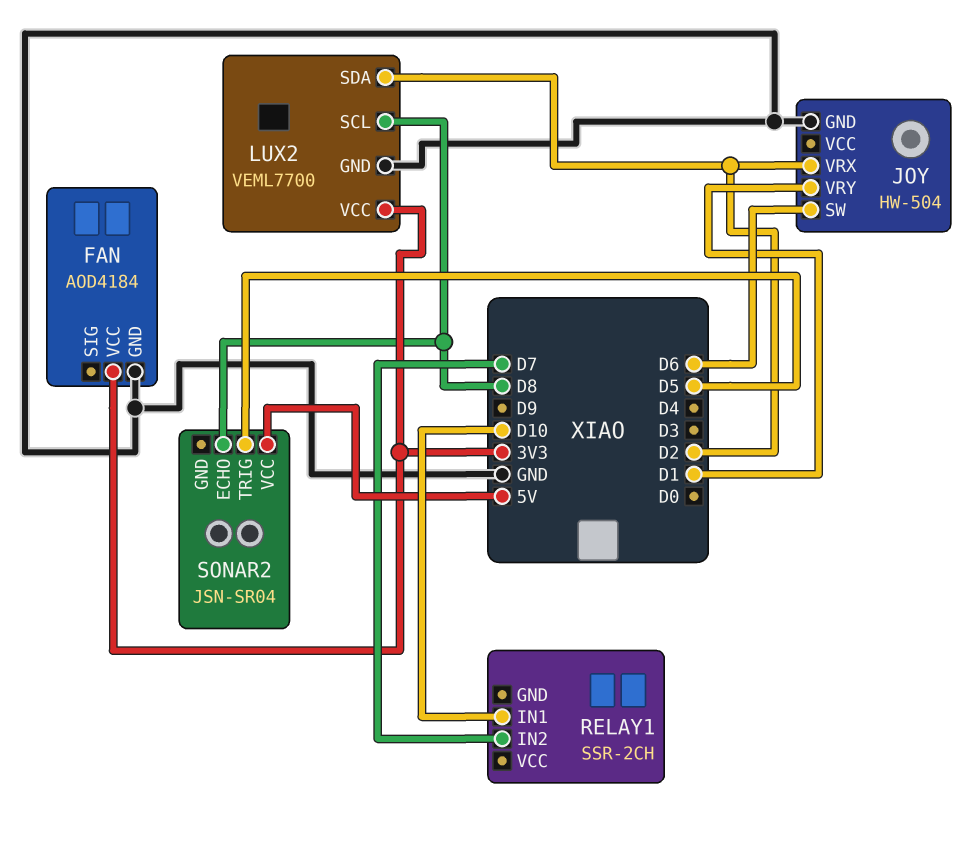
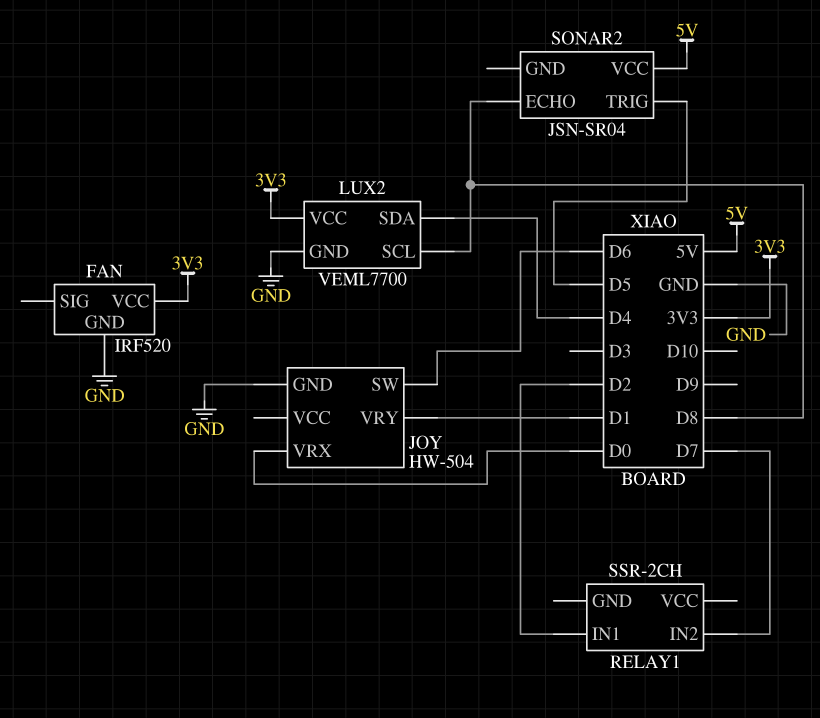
FAN: AOD4184 -> IRF520
JOY pin VRX: D2 -> D0
LUX2 pin SDA: D2 -> D4
RELAY1 pin IN1: D10 -> D2

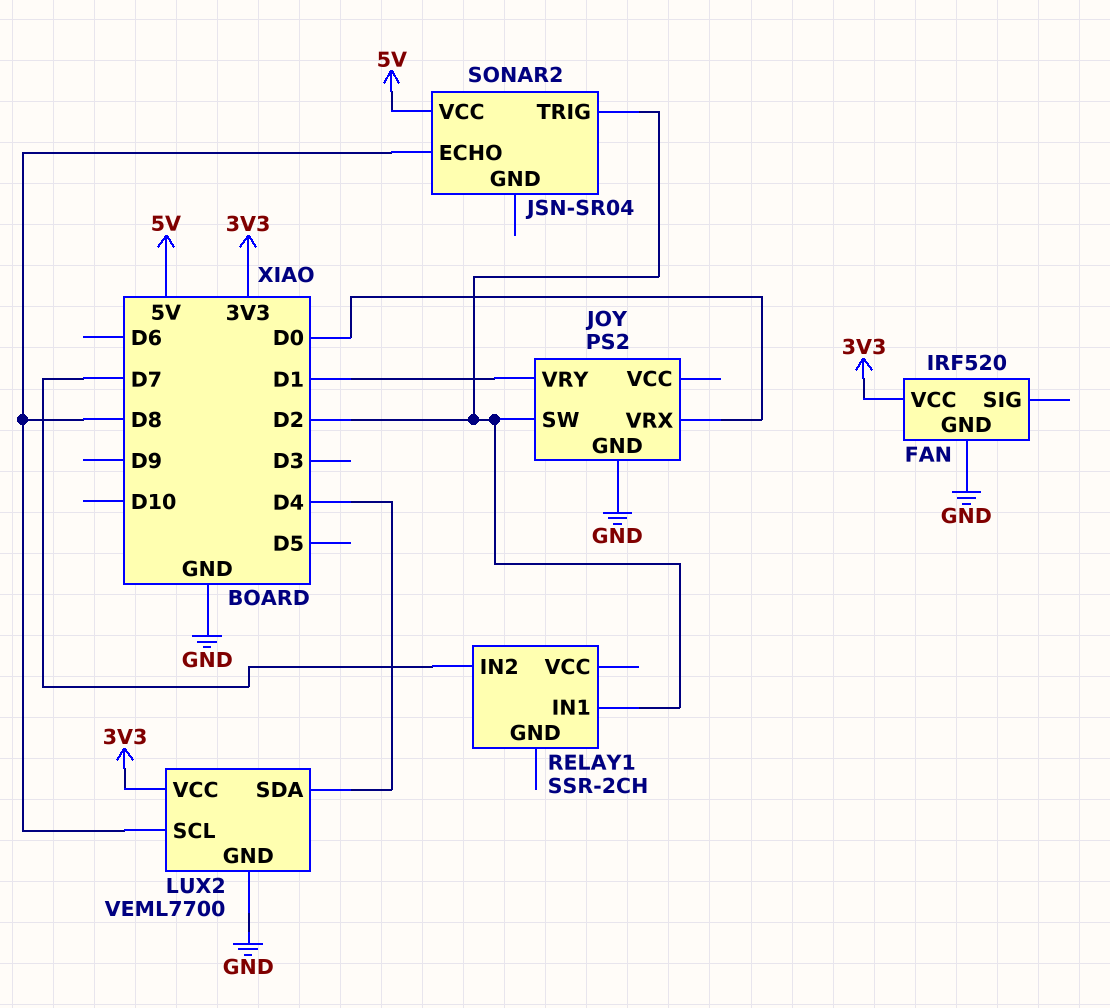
JOY: HW-504 -> PS2
JOY pin SW: D6 -> D2
SONAR2 pin TRIG: D5 -> D2

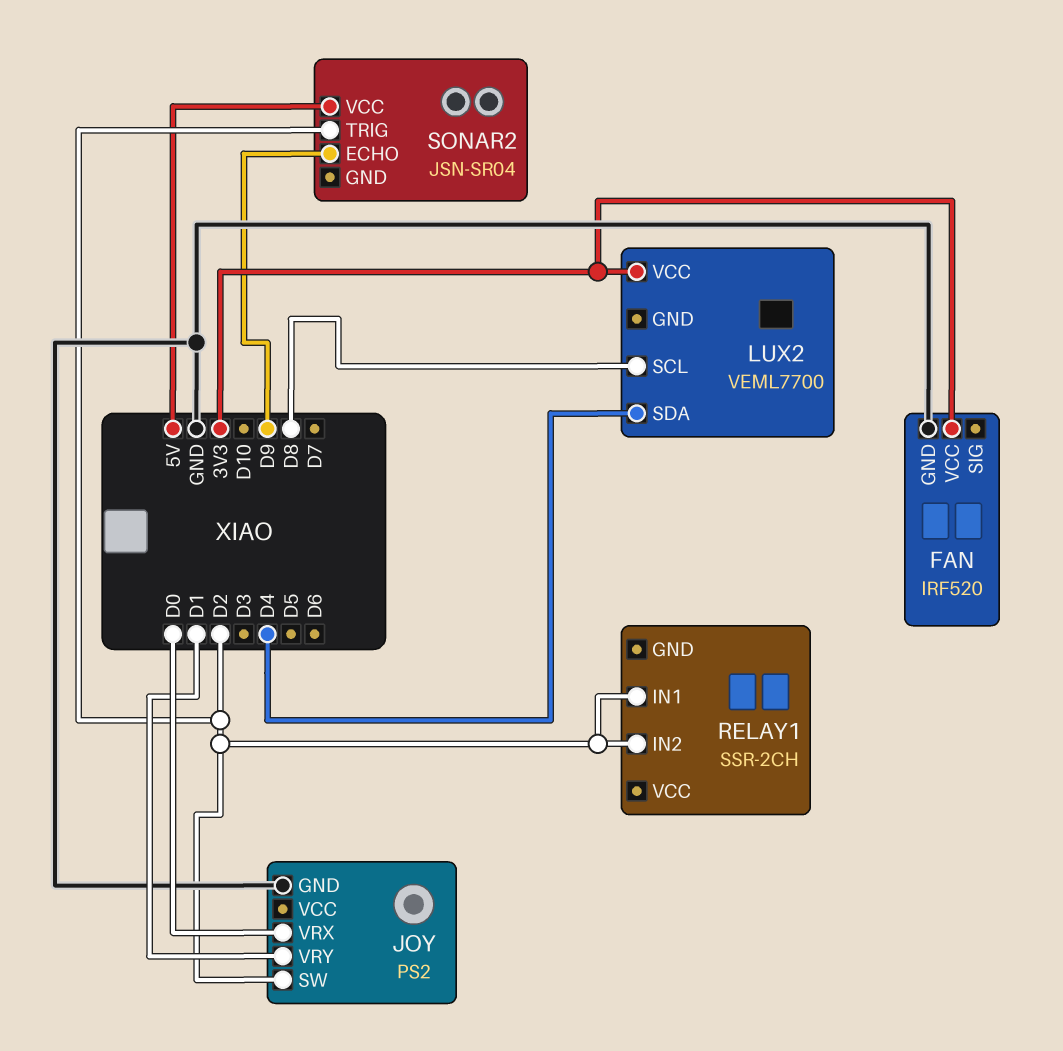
LUX2 pin GND: GND -> none
RELAY1 pin IN2: D7 -> D2
SONAR2 pin ECHO: D8 -> D9

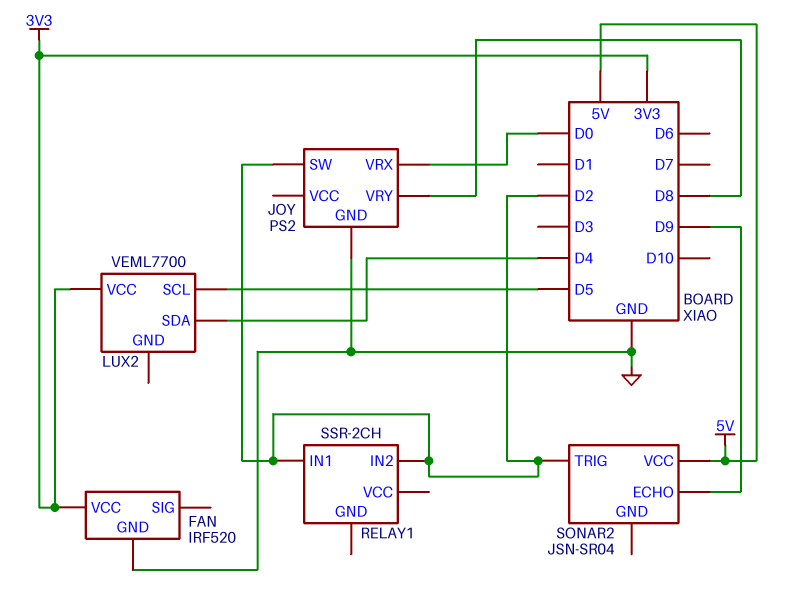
JOY pin VRY: D1 -> D8
LUX2 pin SCL: D8 -> D5

